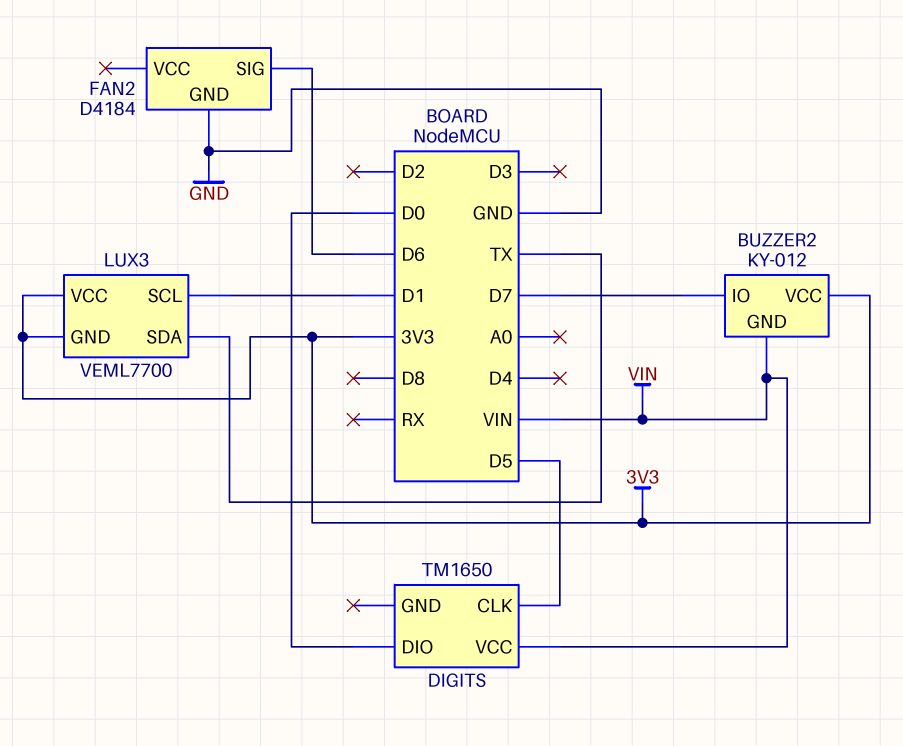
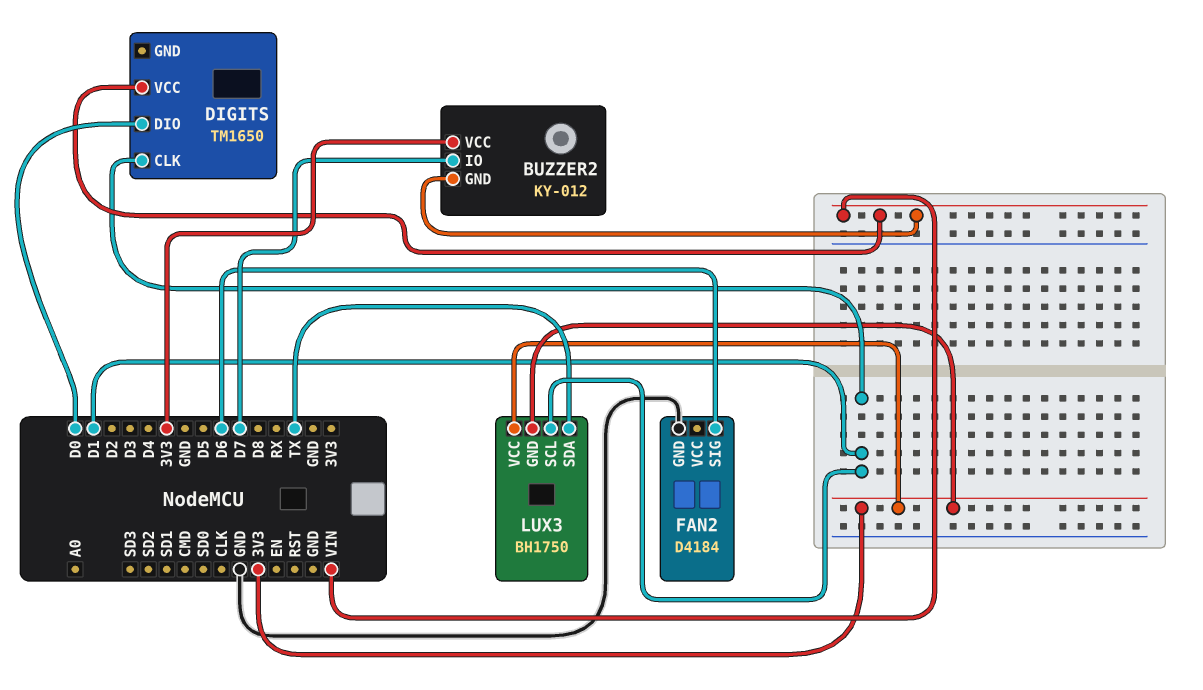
DIGITS pin CLK: D5 -> D1
LUX3: VEML7700 -> BH1750

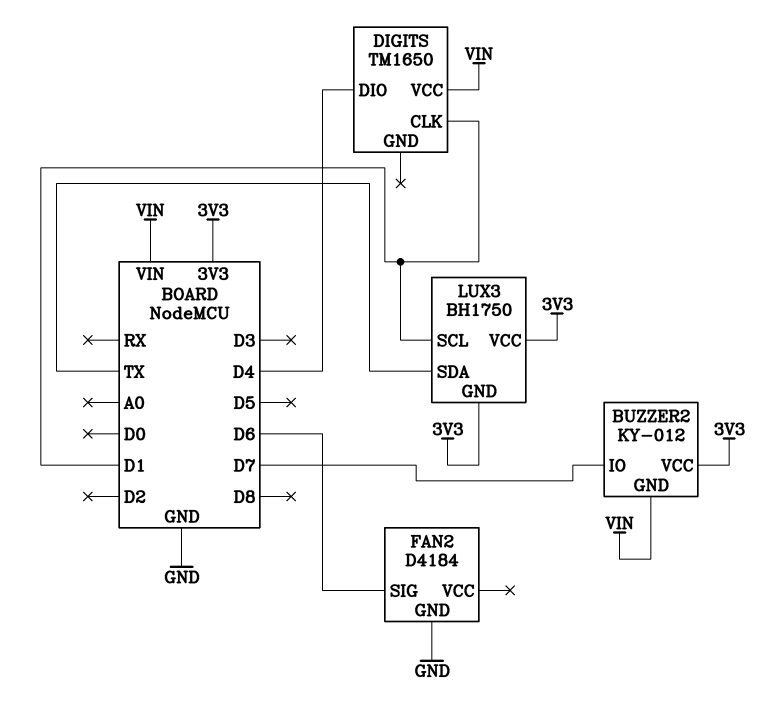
DIGITS pin DIO: D0 -> D4

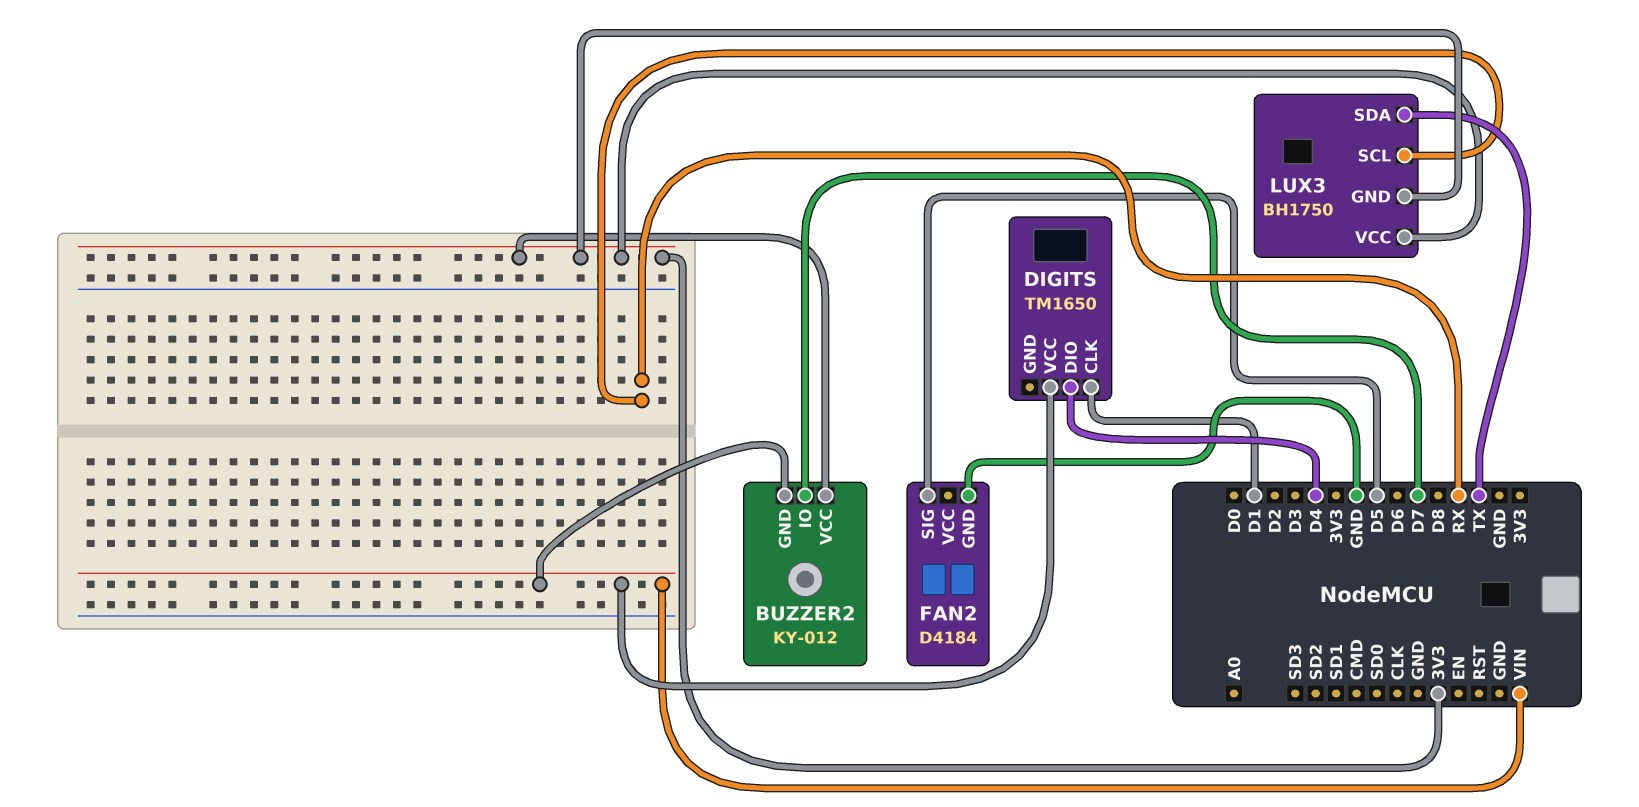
FAN2 pin SIG: D6 -> D5
LUX3 pin SCL: D1 -> RX

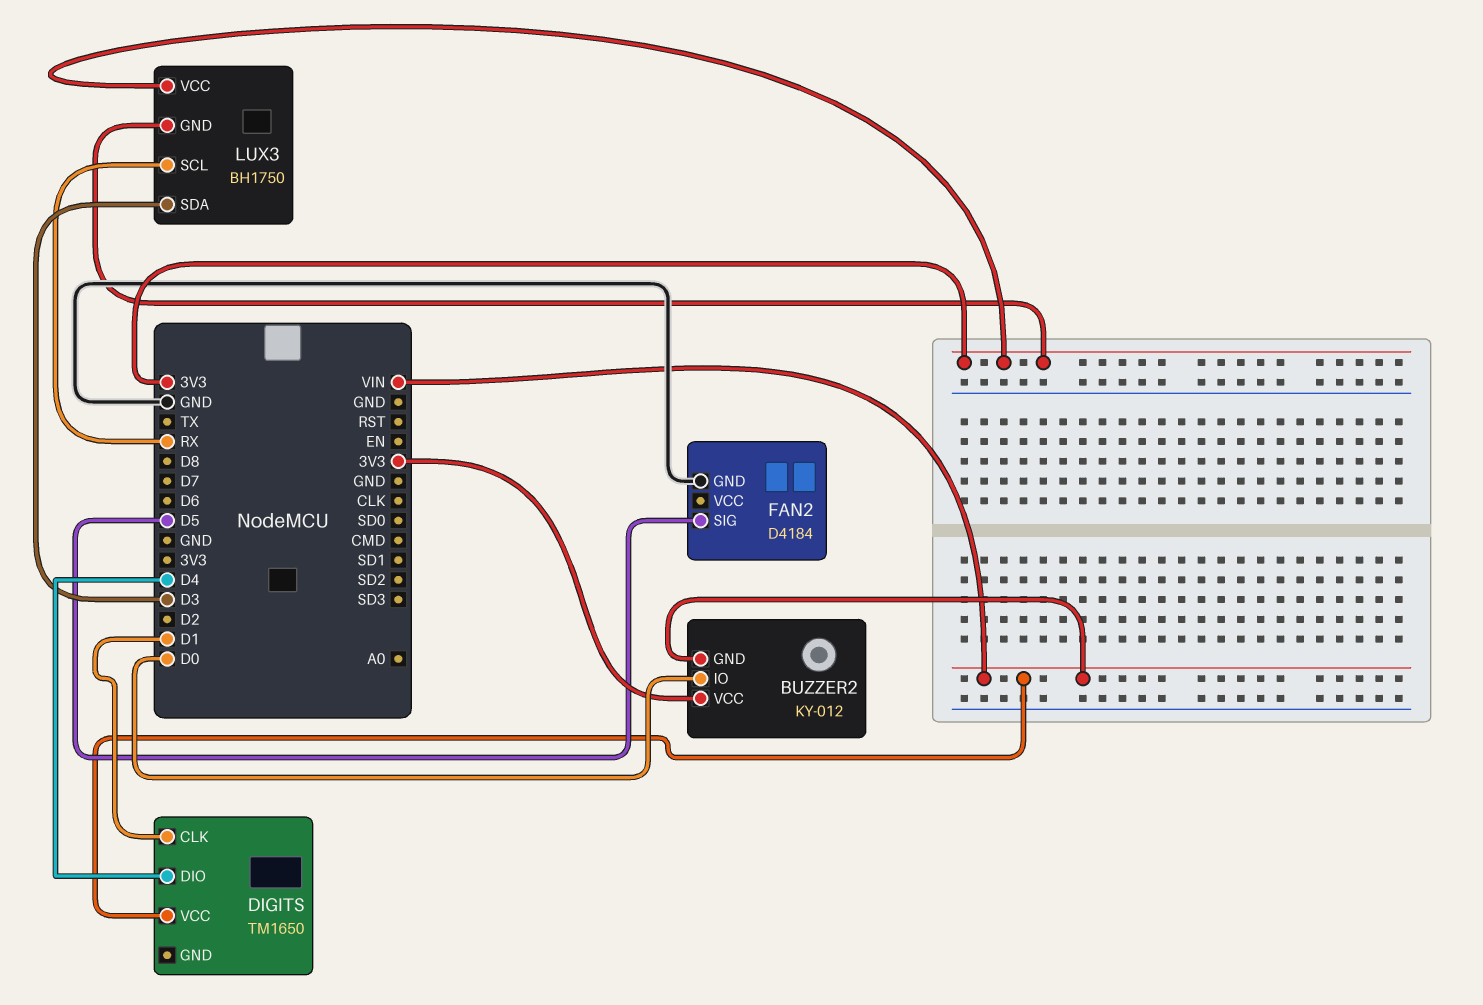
BUZZER2 pin IO: D7 -> D0
LUX3 pin SDA: TX -> D3

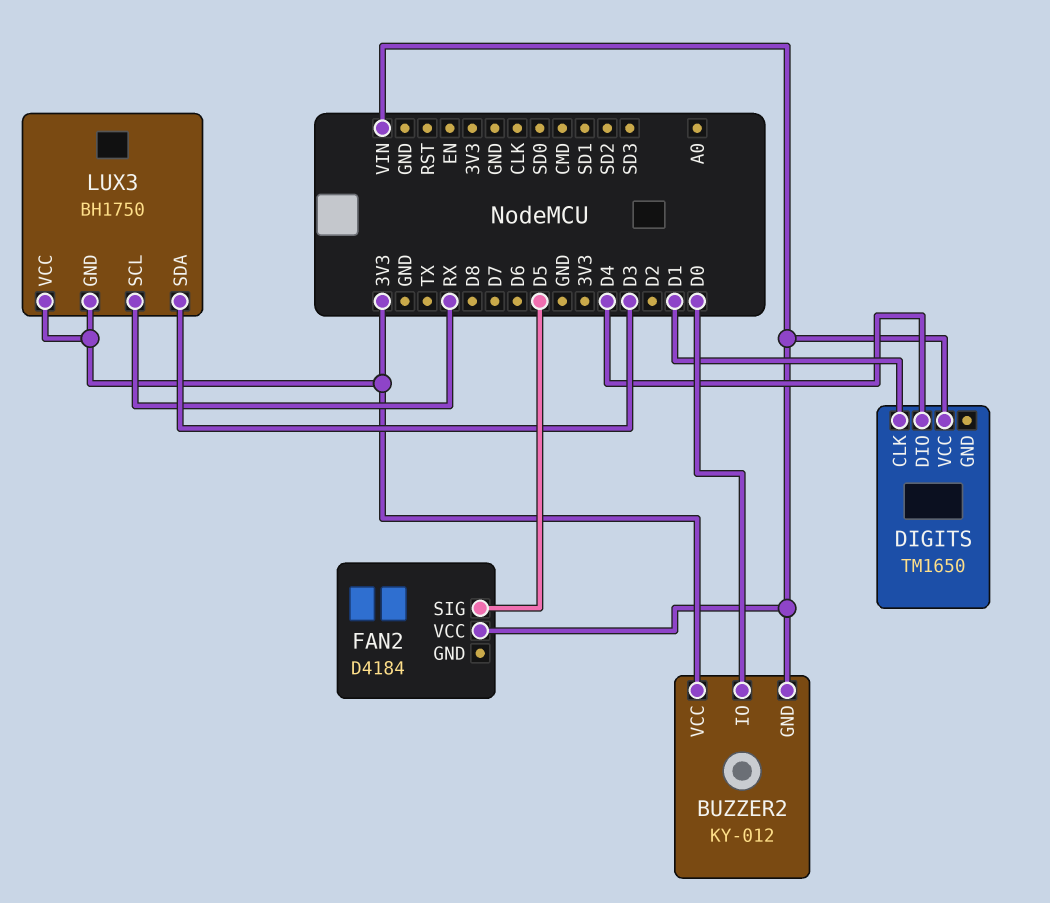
FAN2 pin GND: GND -> none
FAN2 pin VCC: none -> VIN

